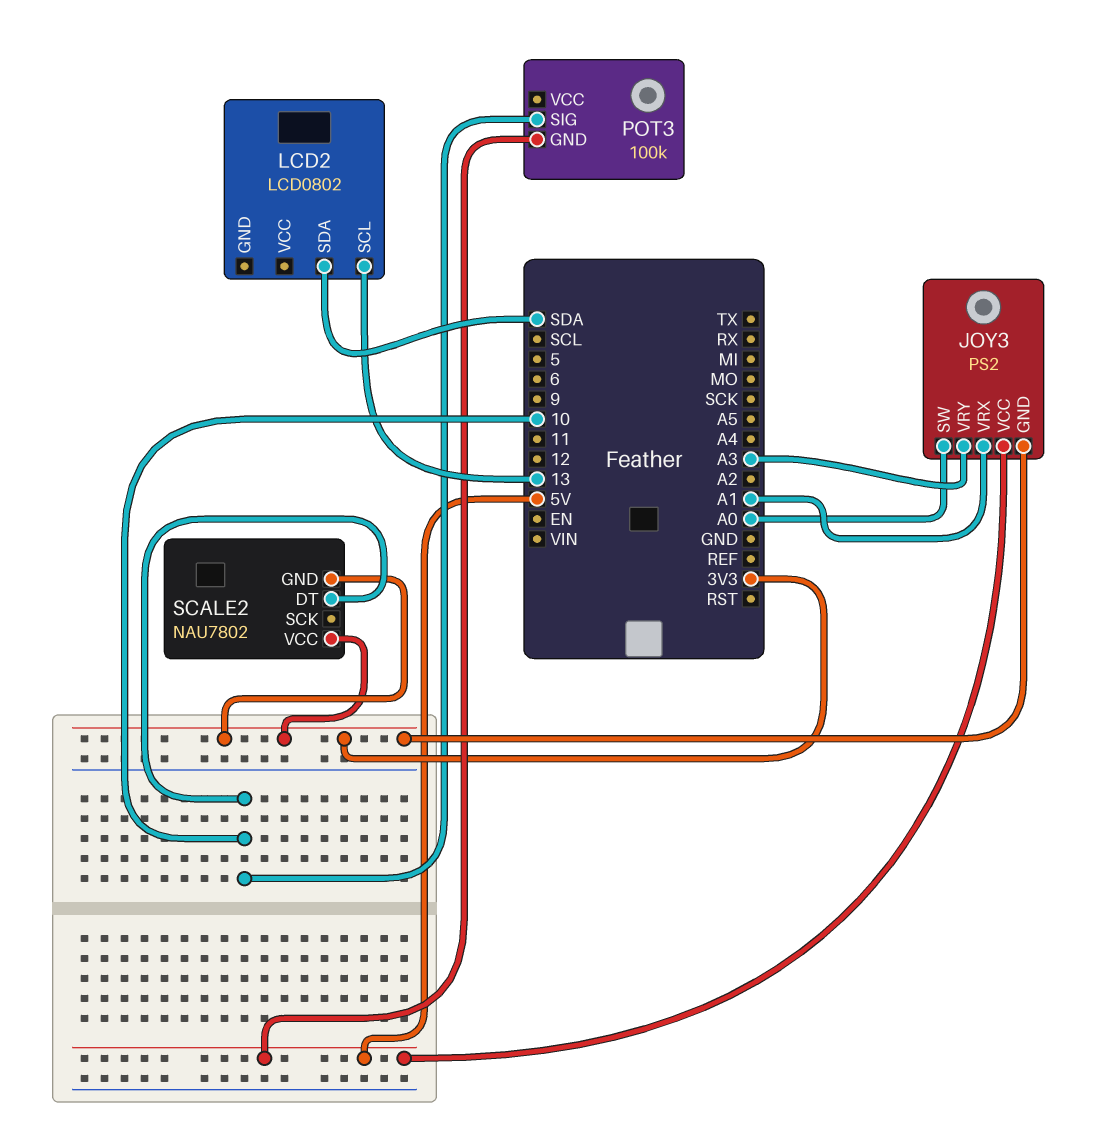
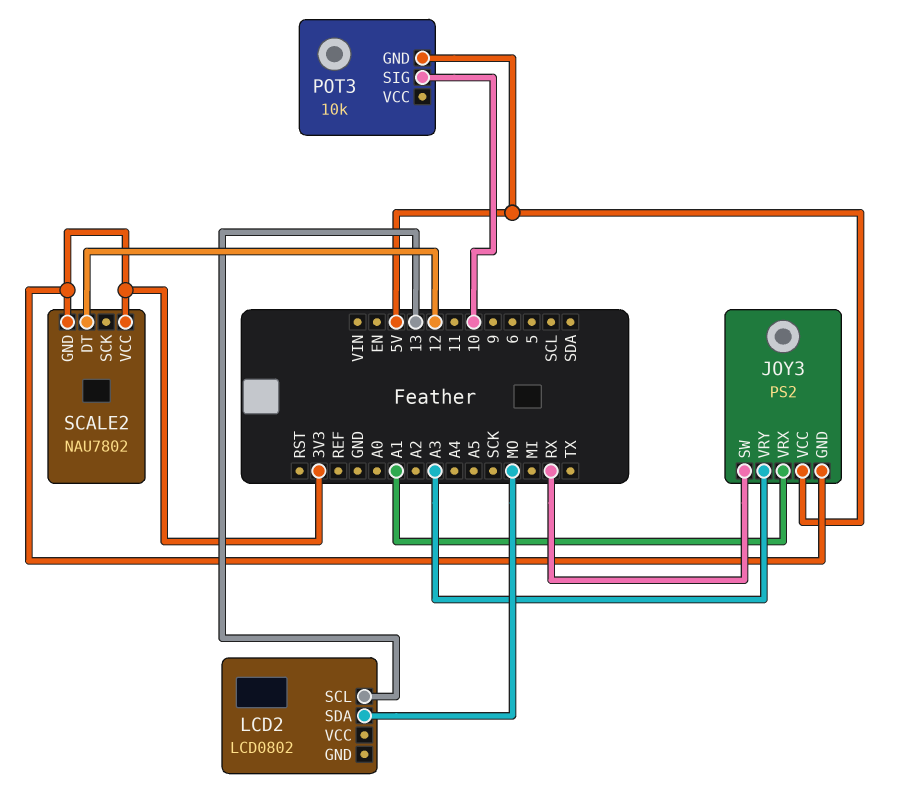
JOY3 pin SW: A0 -> RX
LCD2 pin SDA: SDA -> MO
POT3: 100k -> 10k
SCALE2 pin DT: 10 -> 12

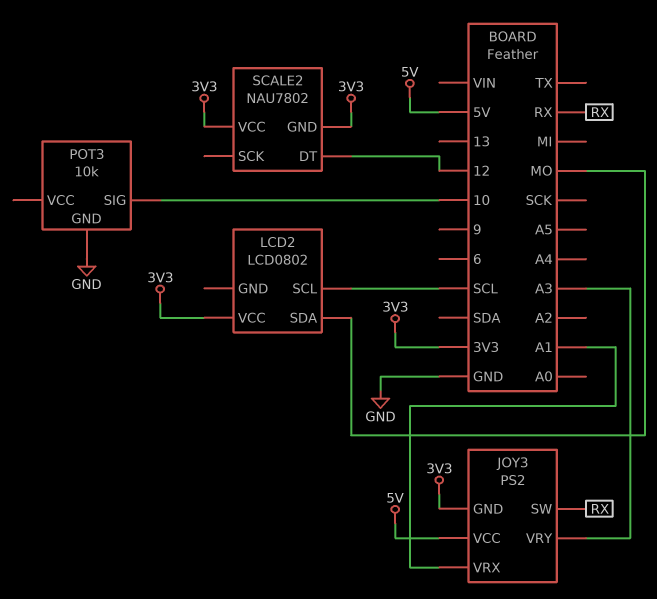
LCD2 pin SCL: 13 -> SCL
LCD2 pin VCC: none -> 3V3
POT3 pin GND: 5V -> GND

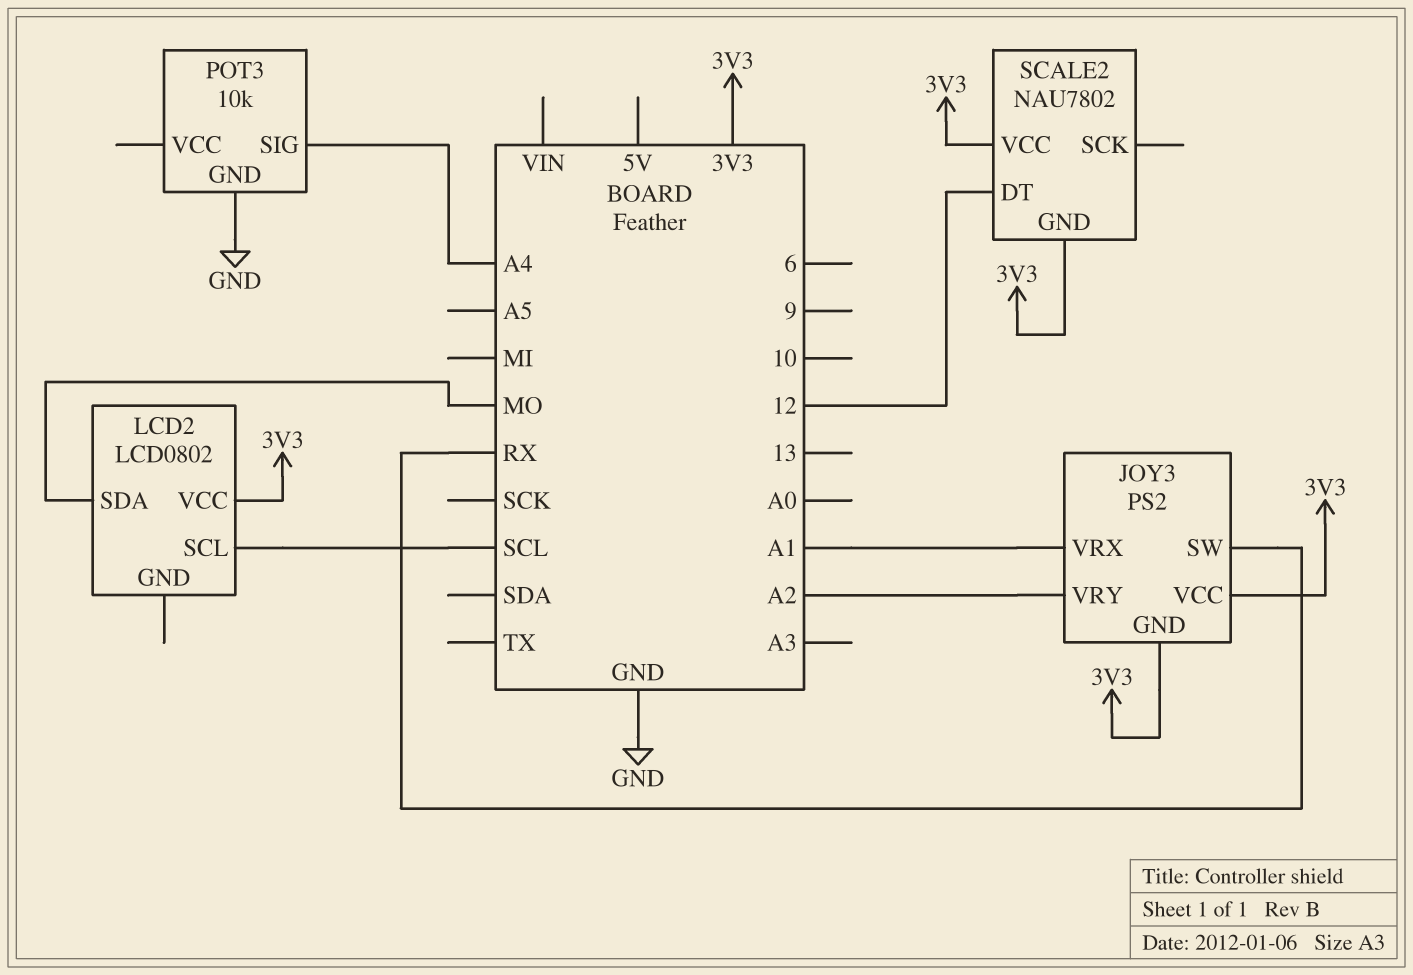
JOY3 pin VCC: 5V -> 3V3
JOY3 pin VRY: A3 -> A2
POT3 pin SIG: 10 -> A4

